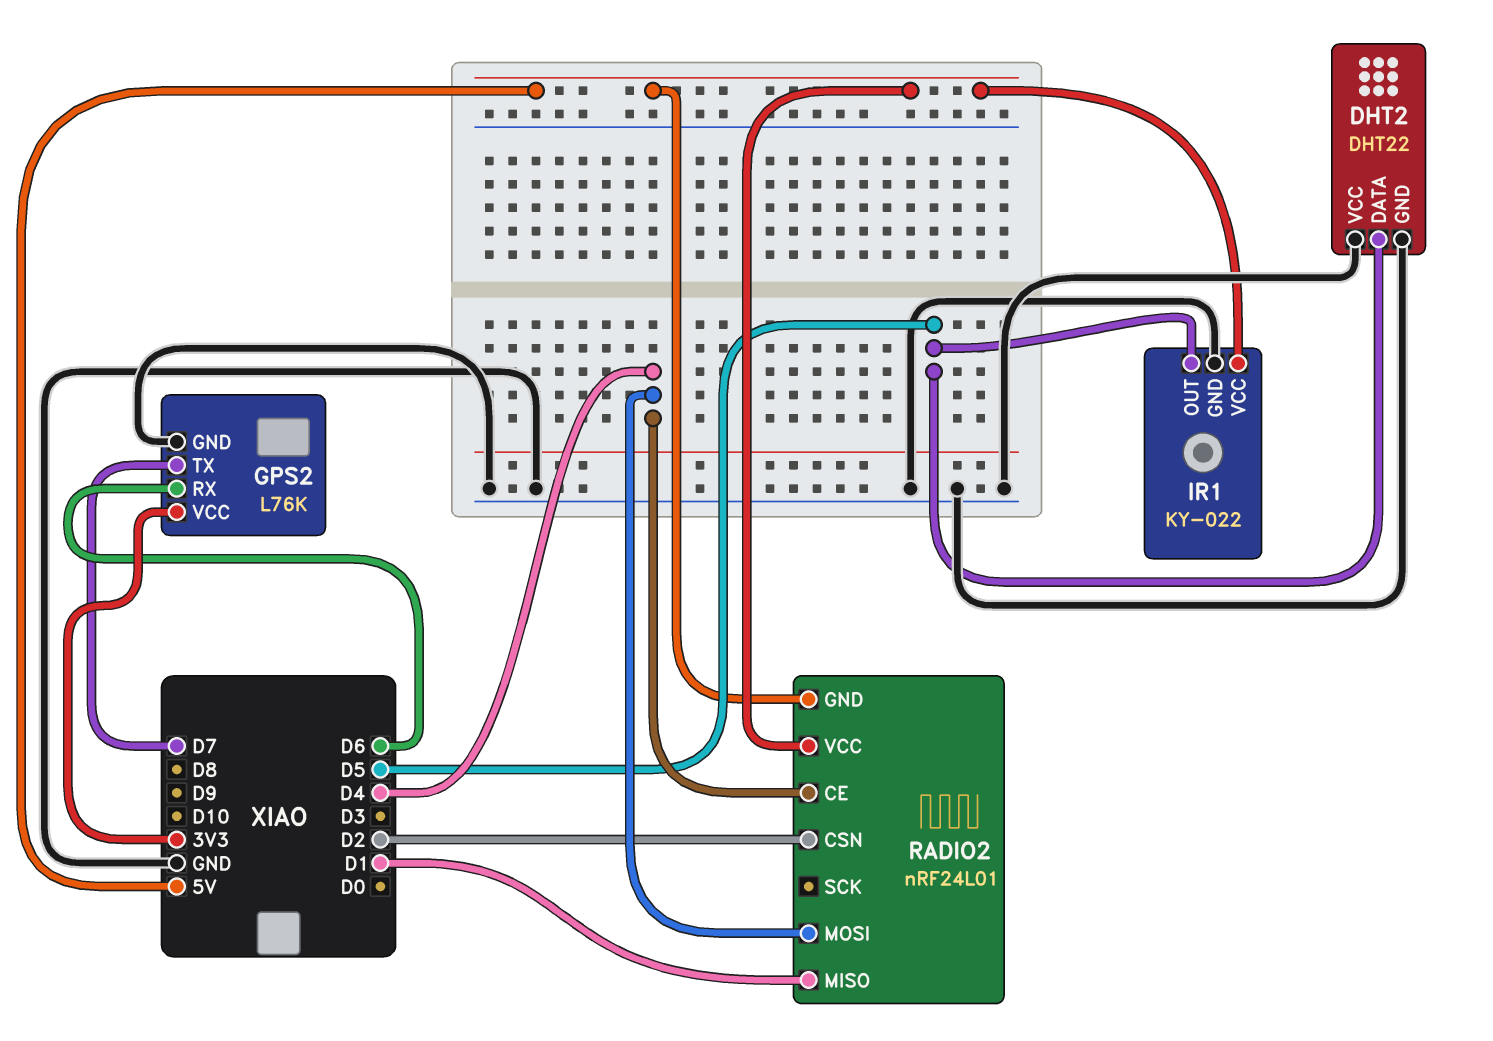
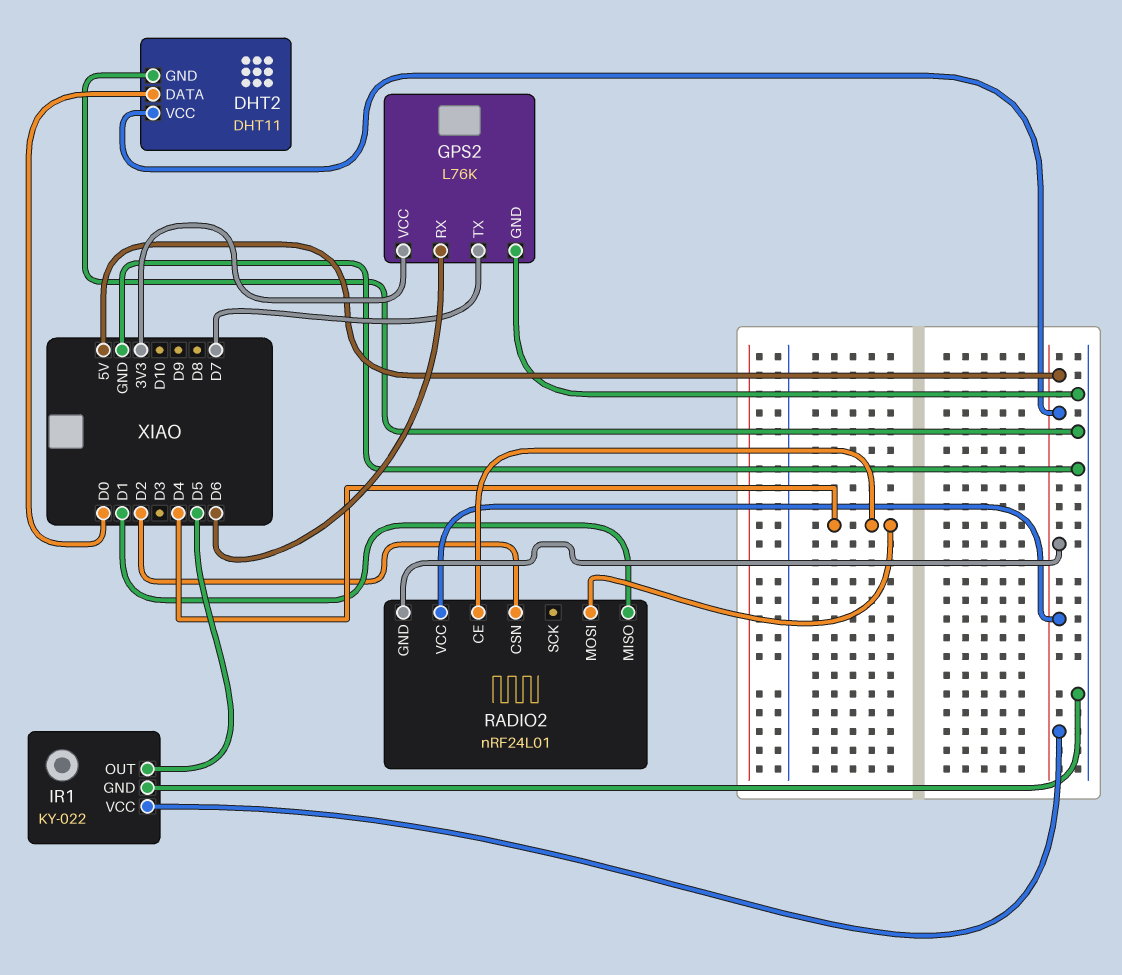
DHT2: DHT22 -> DHT11
DHT2 pin DATA: D5 -> D0
DHT2 pin VCC: GND -> 5V

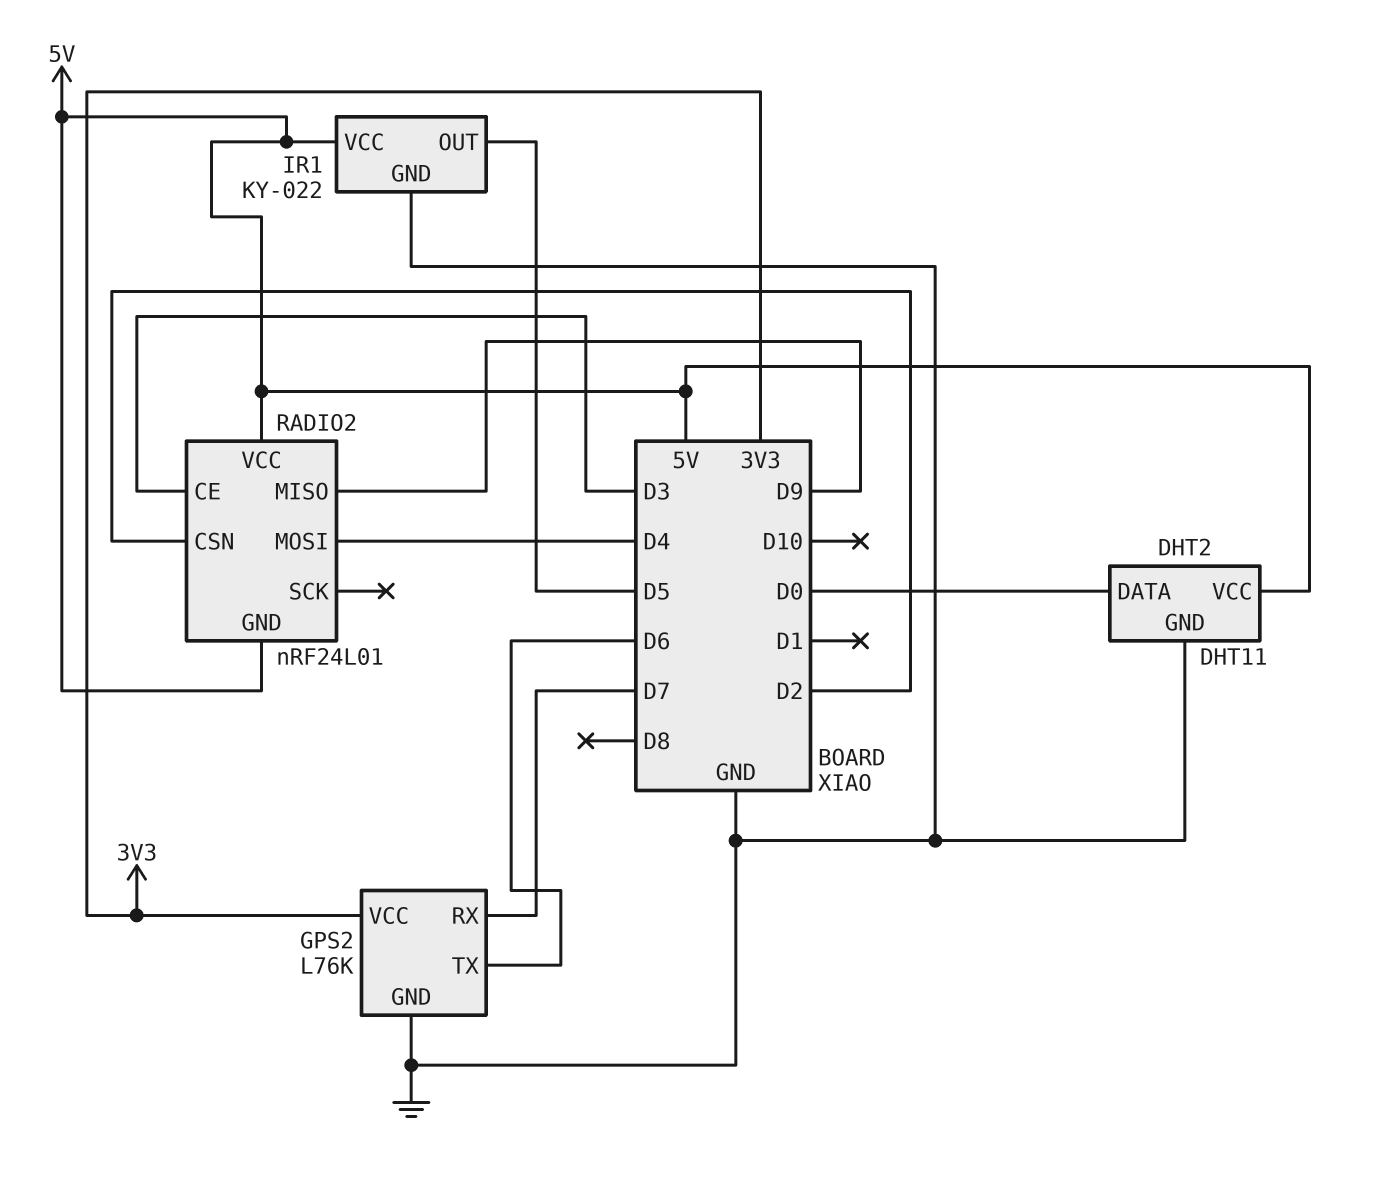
GPS2 pin RX: D6 -> D7
GPS2 pin TX: D7 -> D6
RADIO2 pin CE: D4 -> D3
RADIO2 pin MISO: D1 -> D9

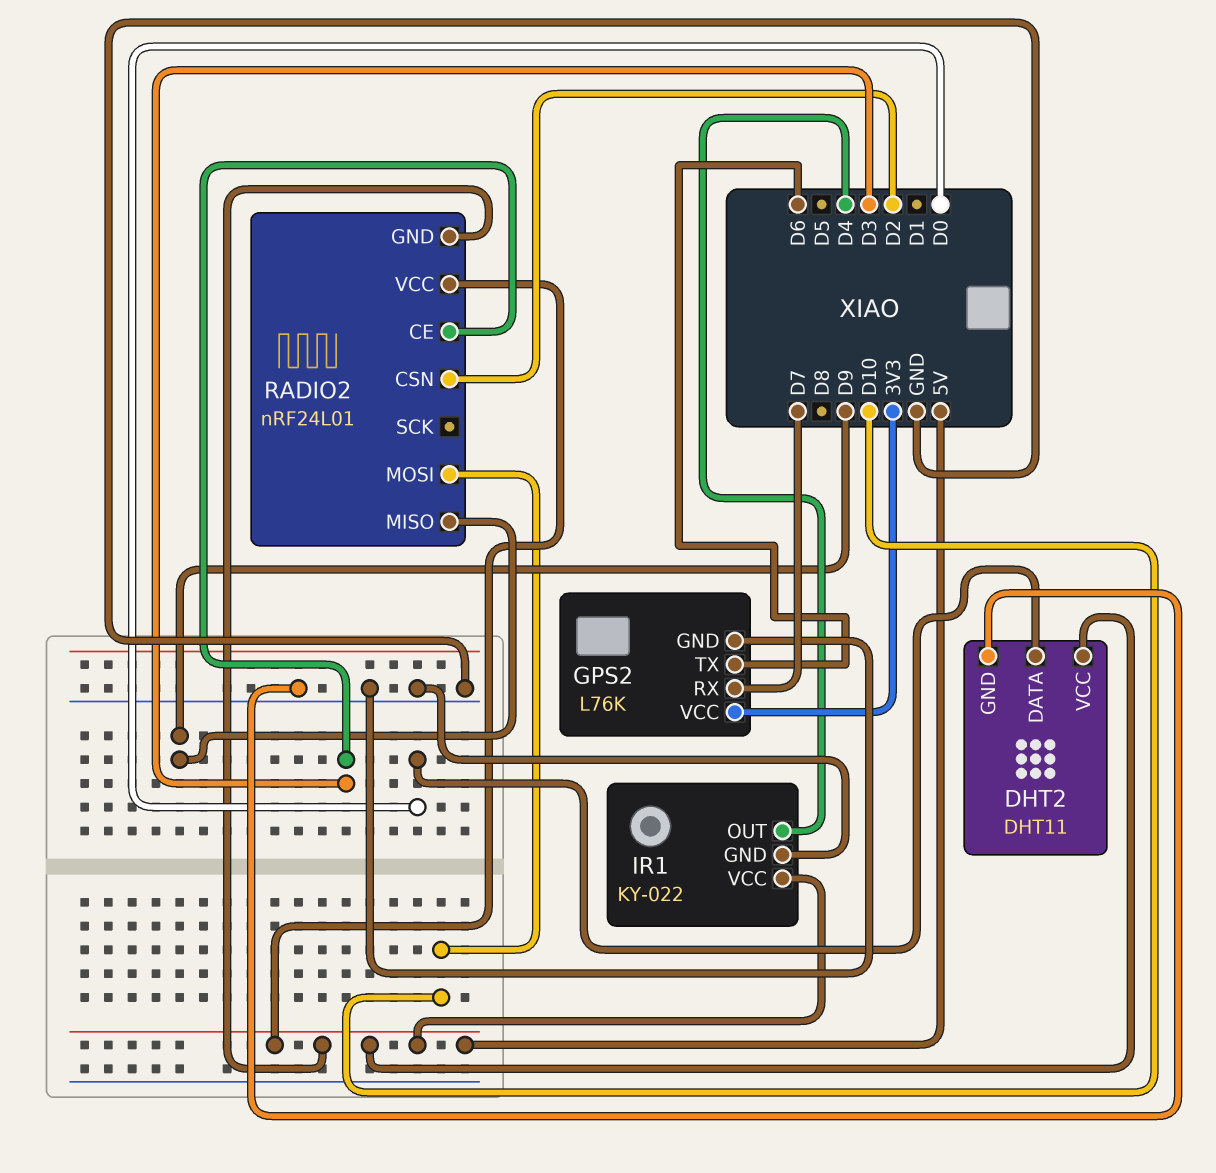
IR1 pin OUT: D5 -> D4
RADIO2 pin MOSI: D4 -> D10

